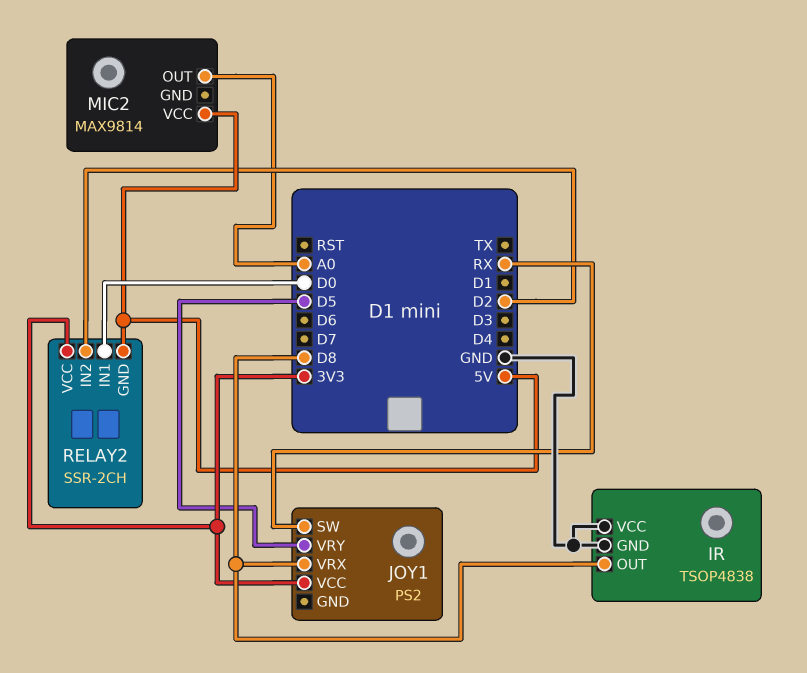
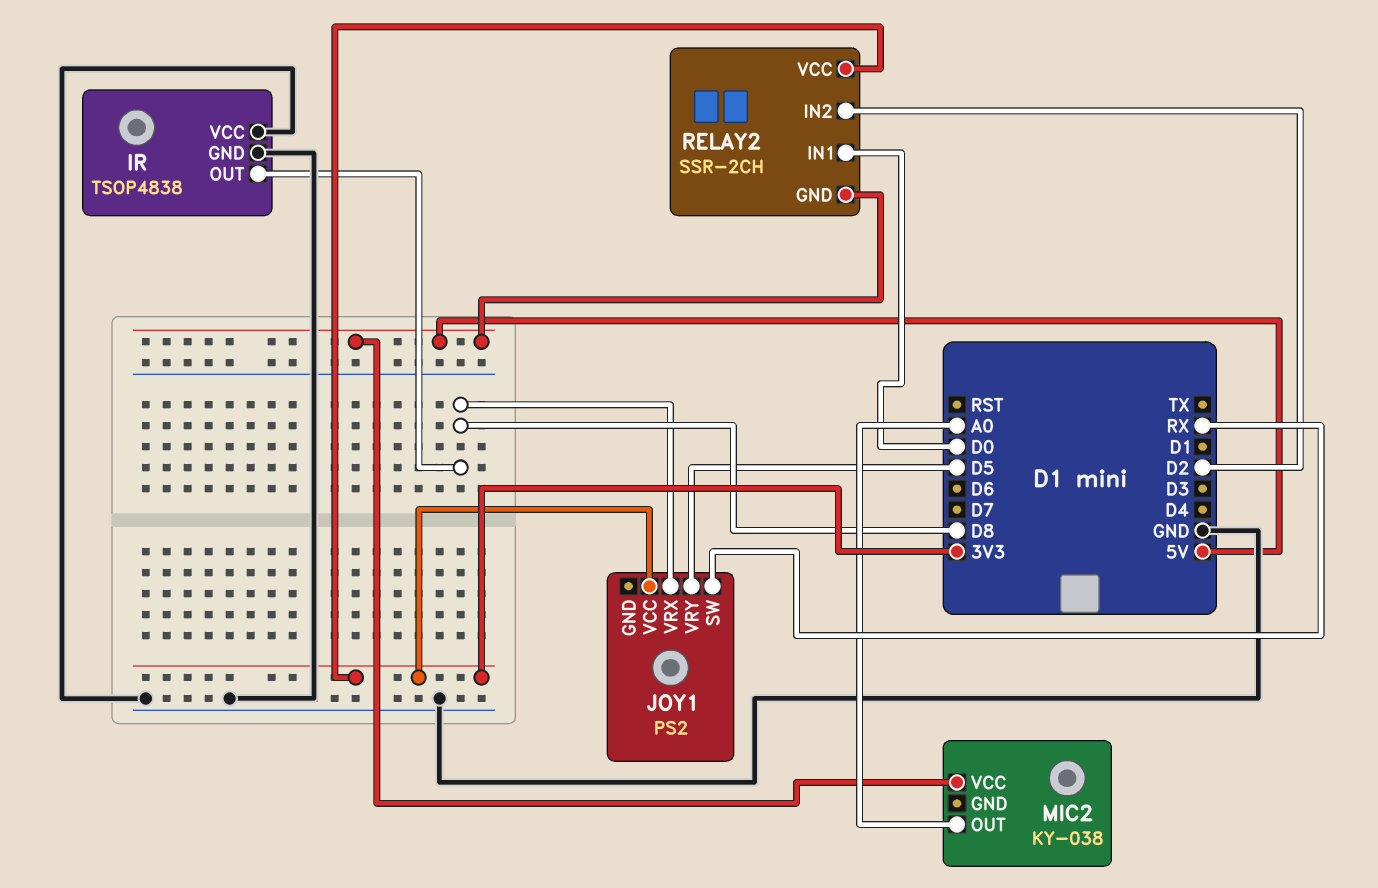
MIC2: MAX9814 -> KY-038

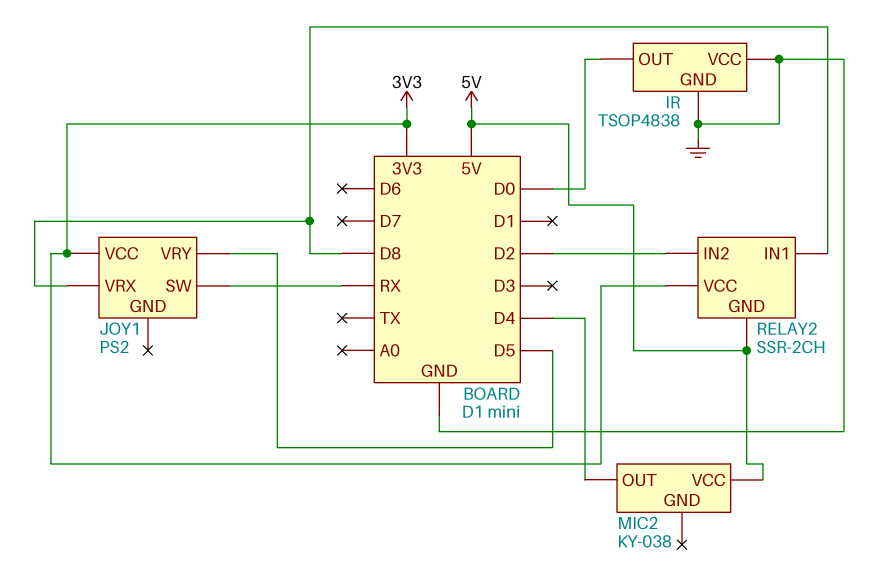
IR pin OUT: D8 -> D0
MIC2 pin OUT: A0 -> D4
RELAY2 pin IN1: D0 -> D8

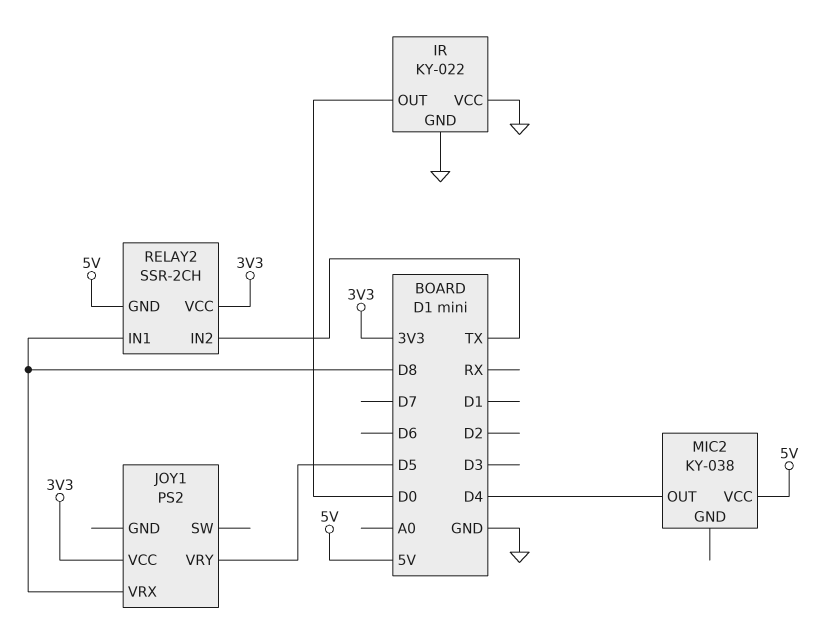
IR: TSOP4838 -> KY-022
JOY1 pin SW: RX -> none
RELAY2 pin IN2: D2 -> TX

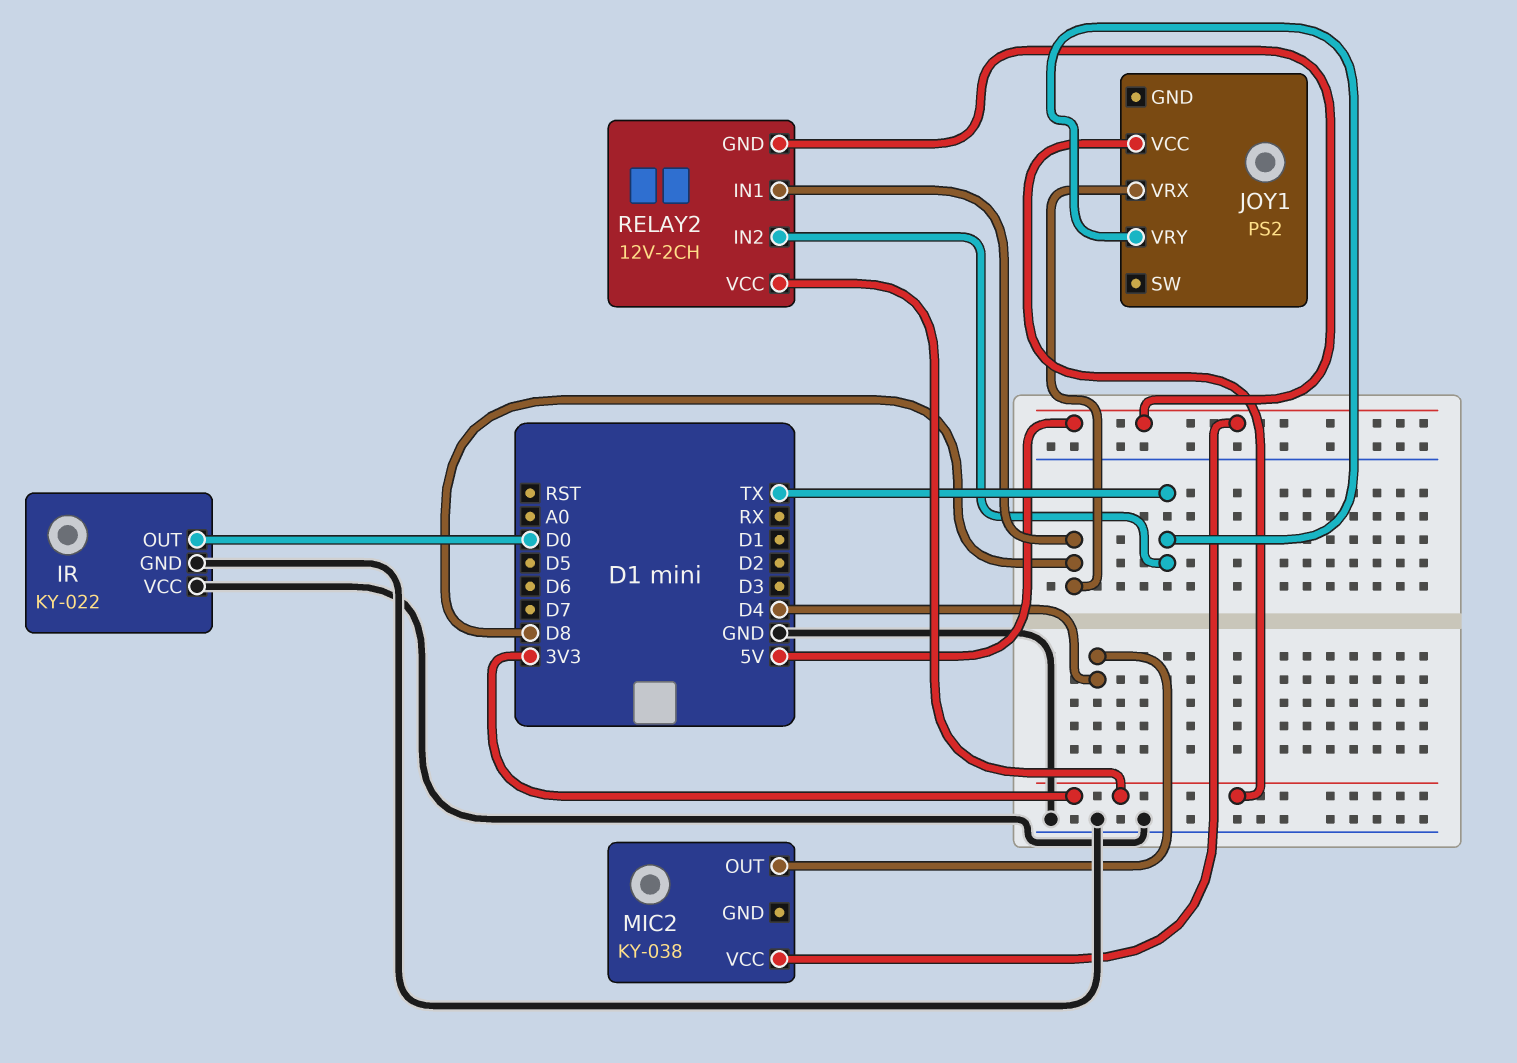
JOY1 pin VRY: D5 -> TX
RELAY2: SSR-2CH -> 12V-2CH

